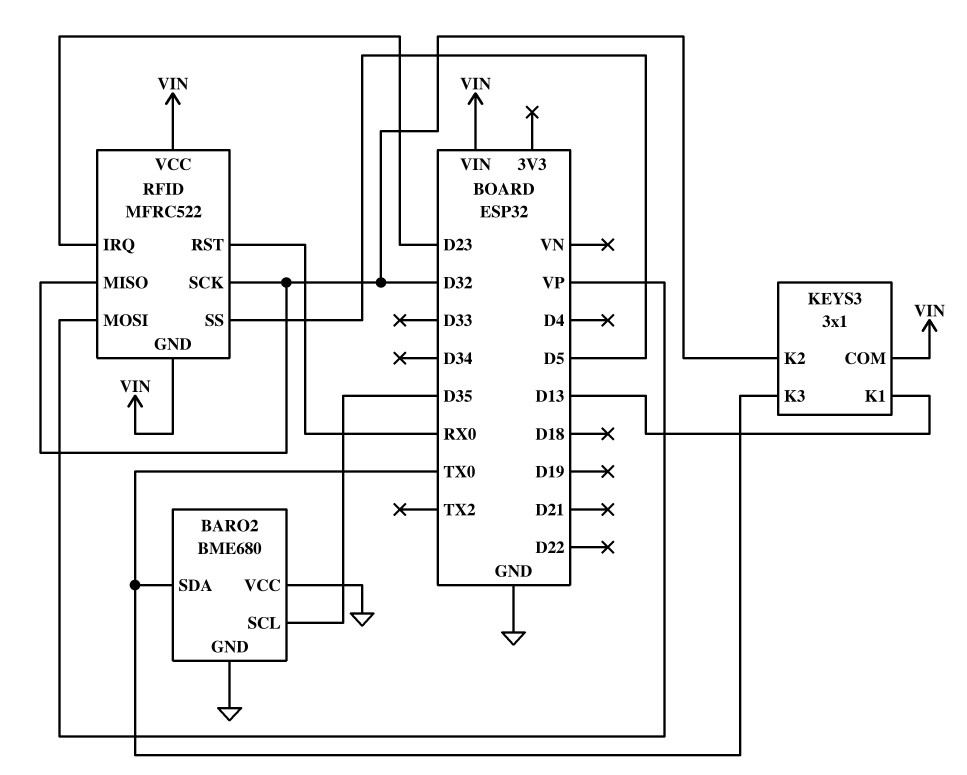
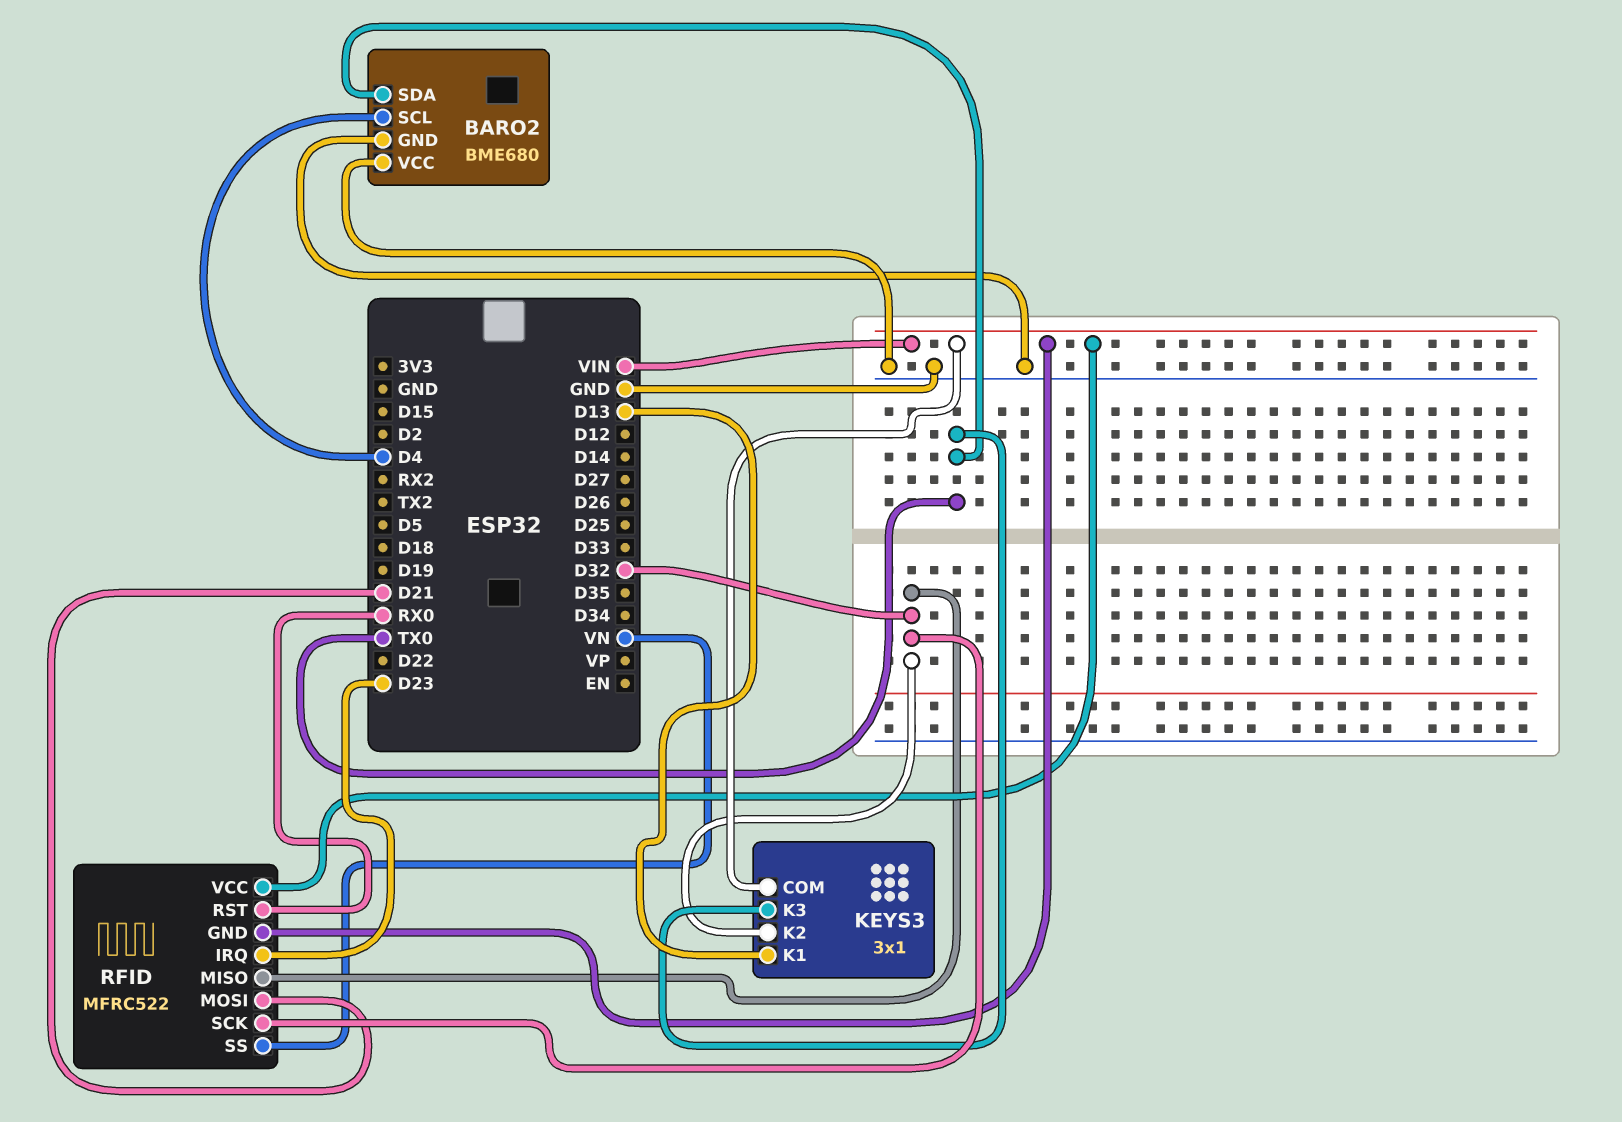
BARO2 pin SCL: D35 -> D4
RFID pin MOSI: VP -> D21
RFID pin SS: D5 -> VN

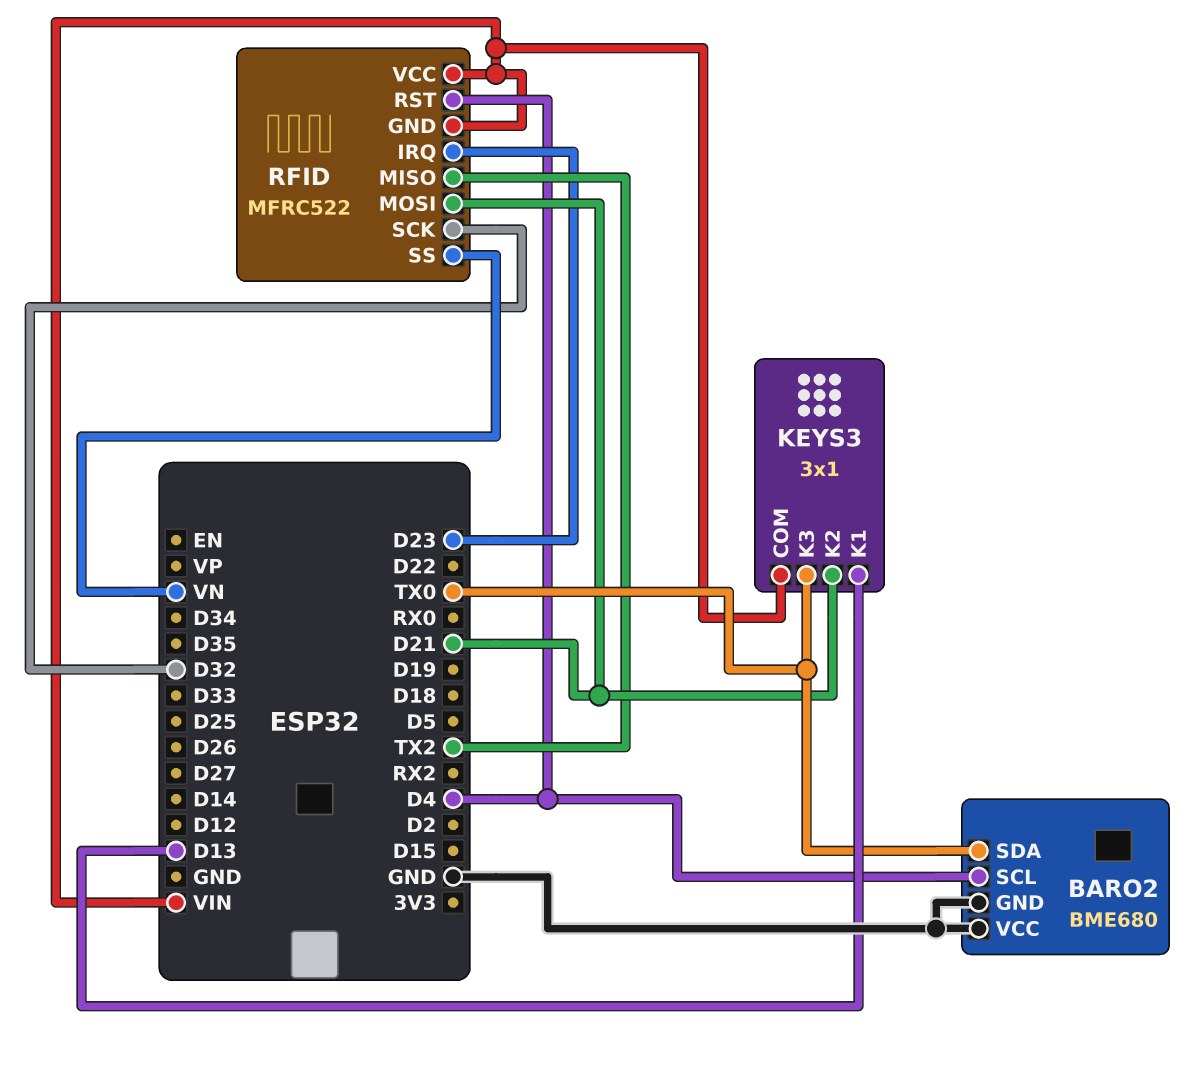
KEYS3 pin K2: D32 -> D21
RFID pin MISO: D32 -> TX2
RFID pin RST: RX0 -> D4

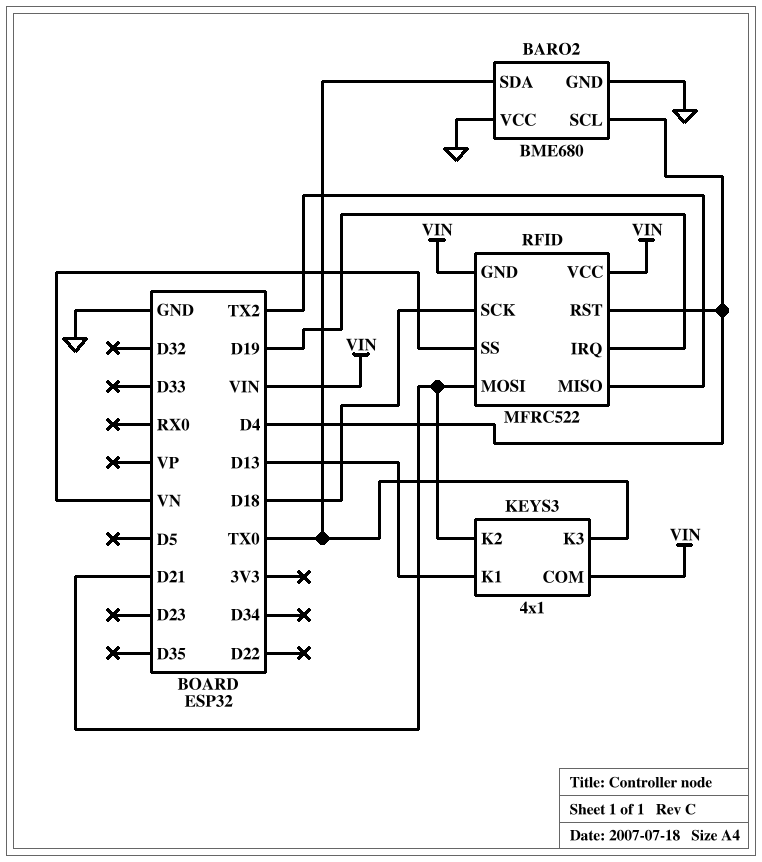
KEYS3: 3x1 -> 4x1
RFID pin IRQ: D23 -> D19
RFID pin SCK: D32 -> D18

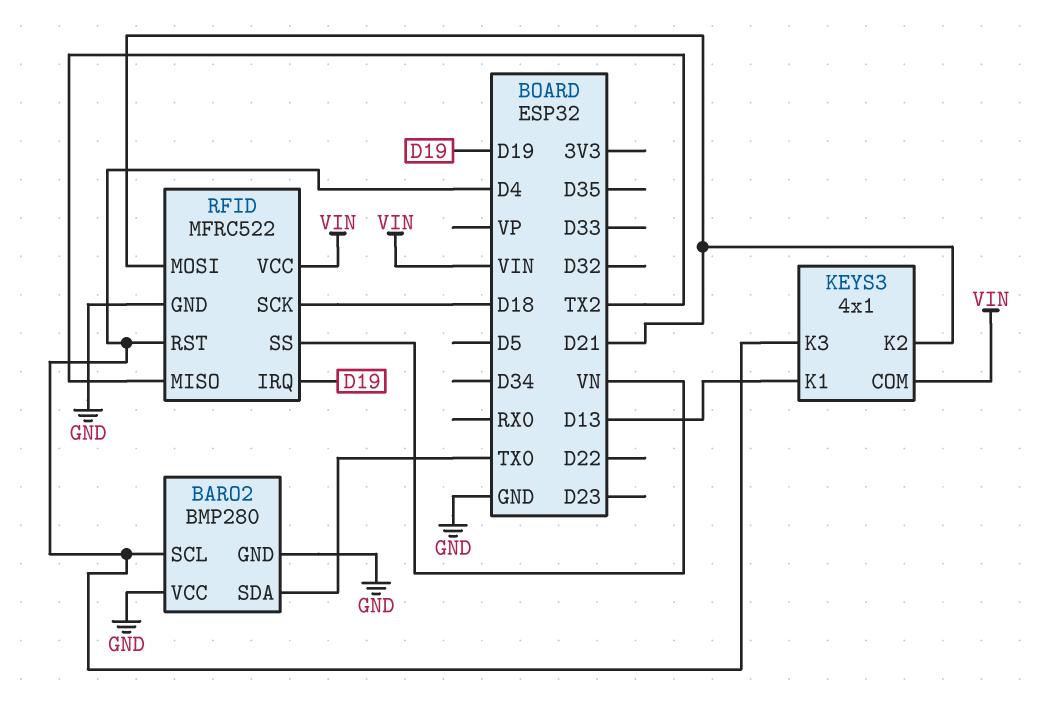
BARO2: BME680 -> BMP280
KEYS3 pin K3: TX0 -> D4
RFID pin GND: VIN -> GND

